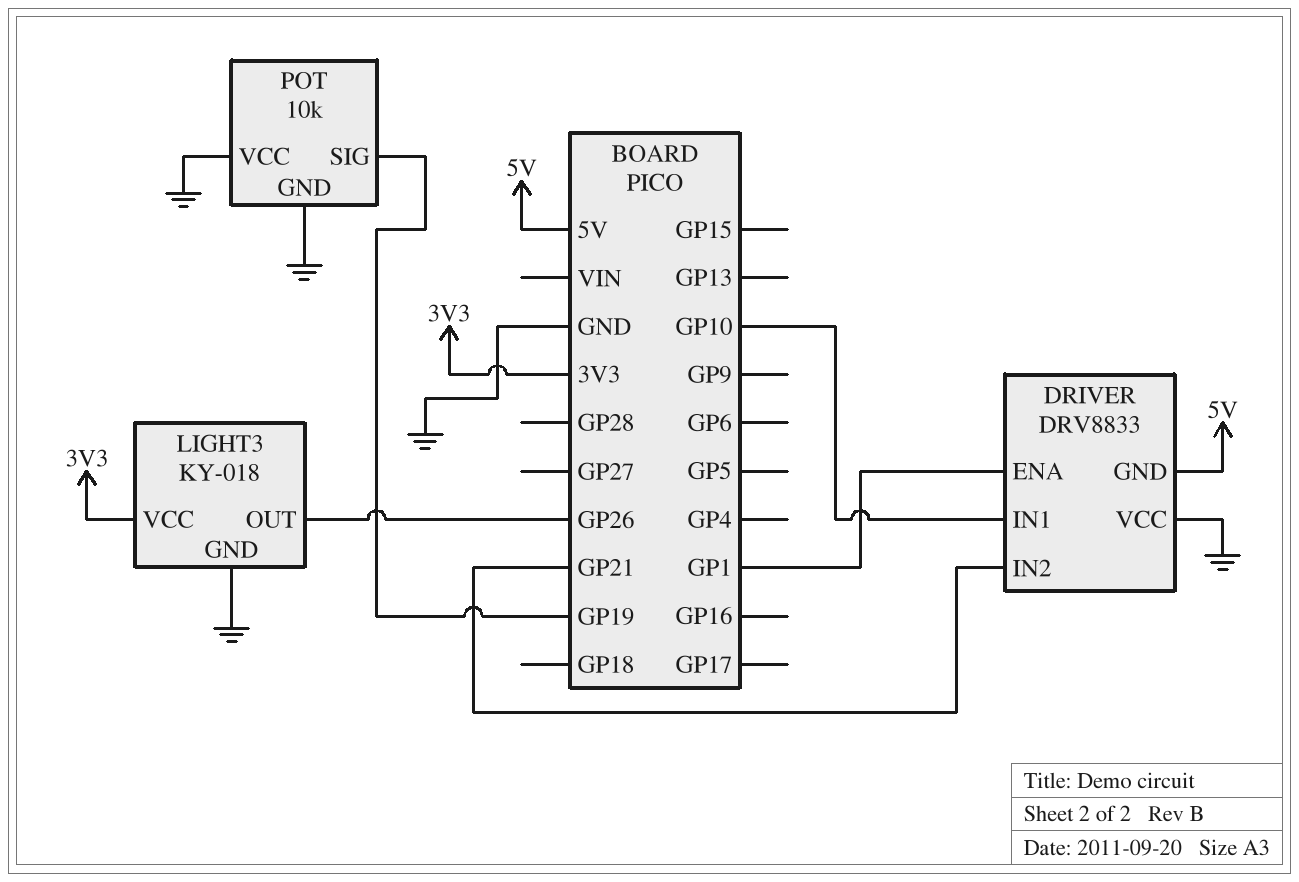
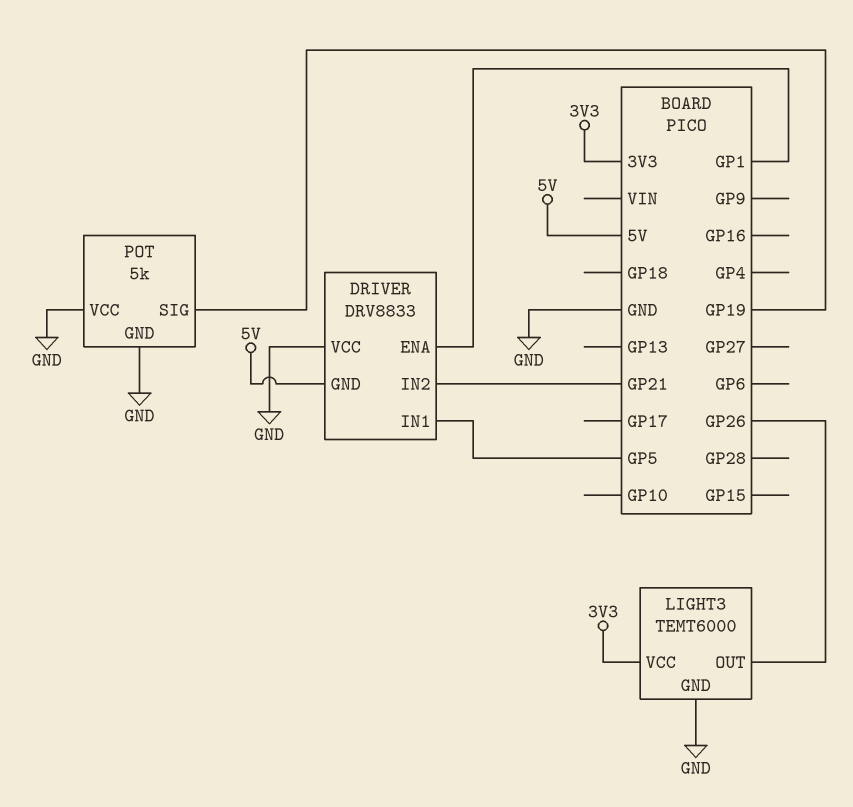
DRIVER pin IN1: GP10 -> GP5
LIGHT3: KY-018 -> TEMT6000
POT: 10k -> 5k

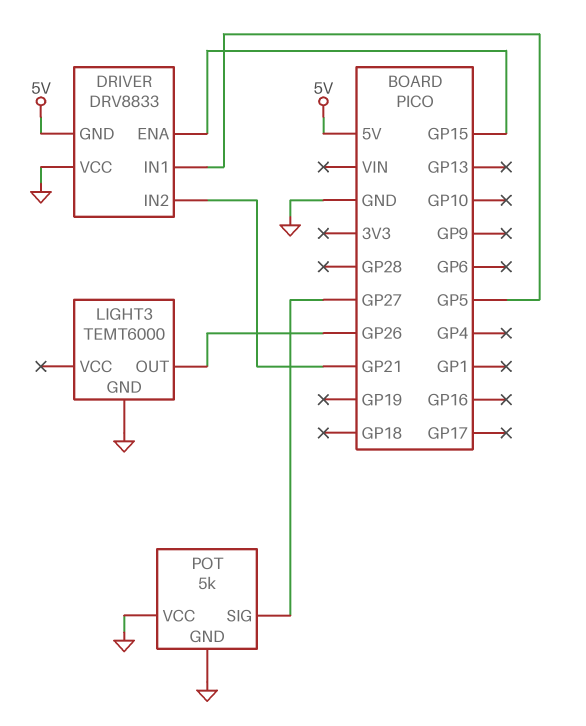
DRIVER pin ENA: GP1 -> GP15
LIGHT3 pin VCC: 3V3 -> none
POT pin SIG: GP19 -> GP27

